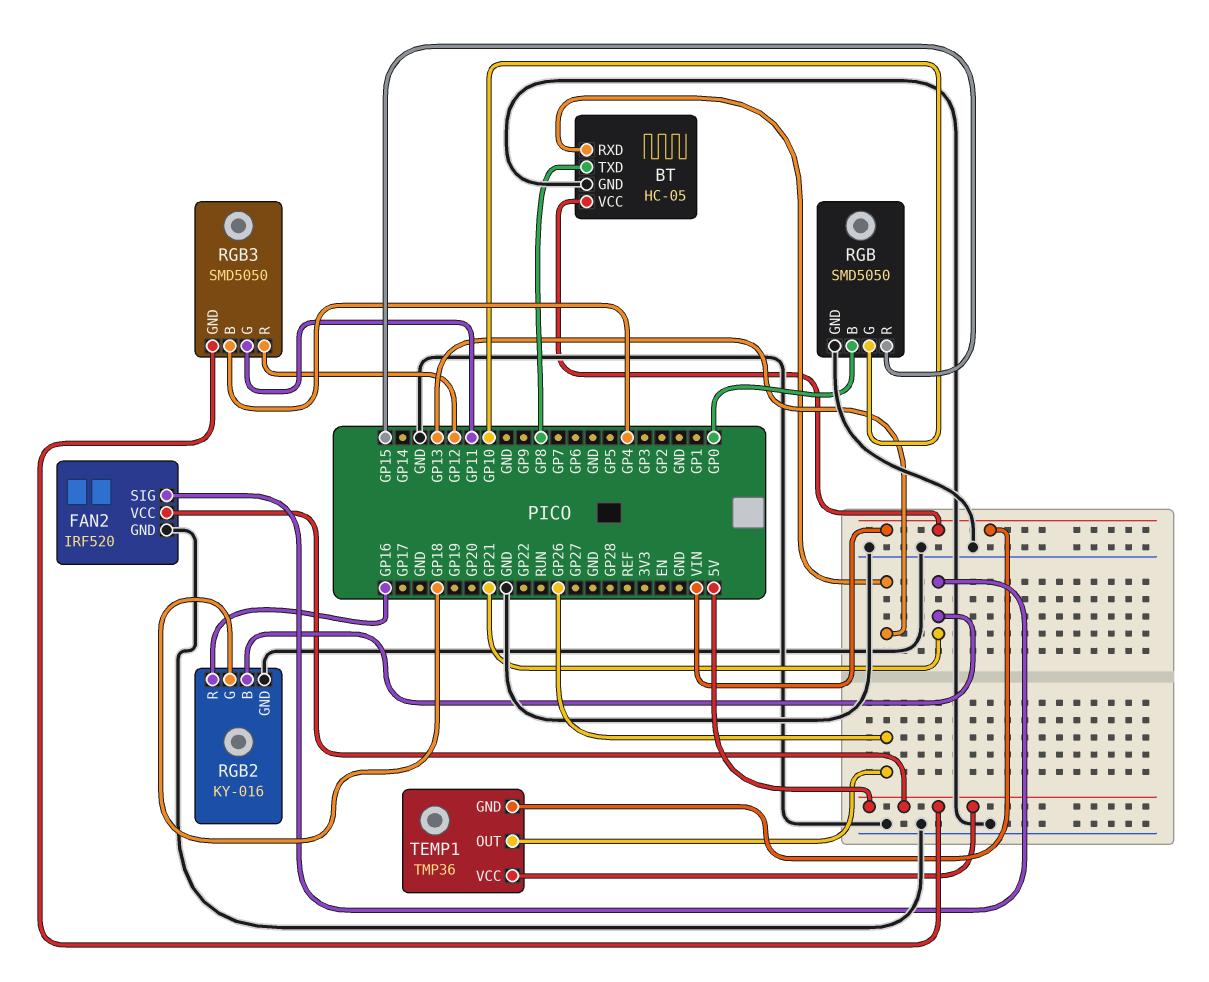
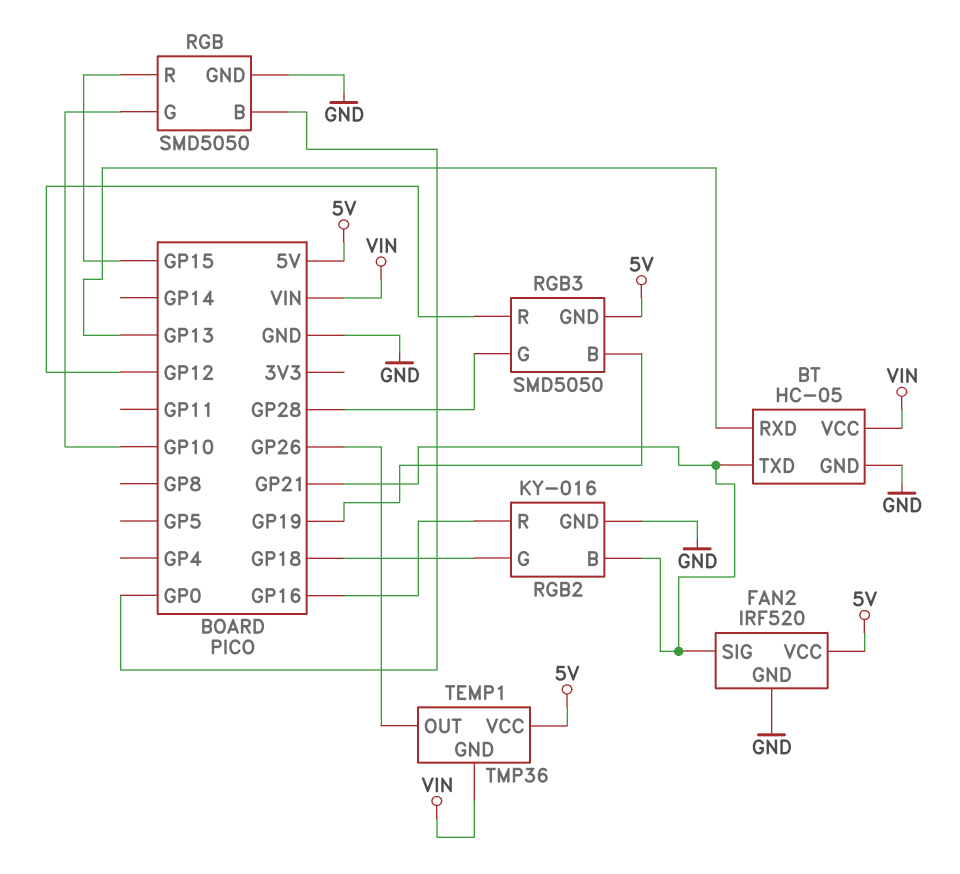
BT pin TXD: GP8 -> GP21
RGB3 pin B: GP4 -> GP19
RGB3 pin G: GP11 -> GP28

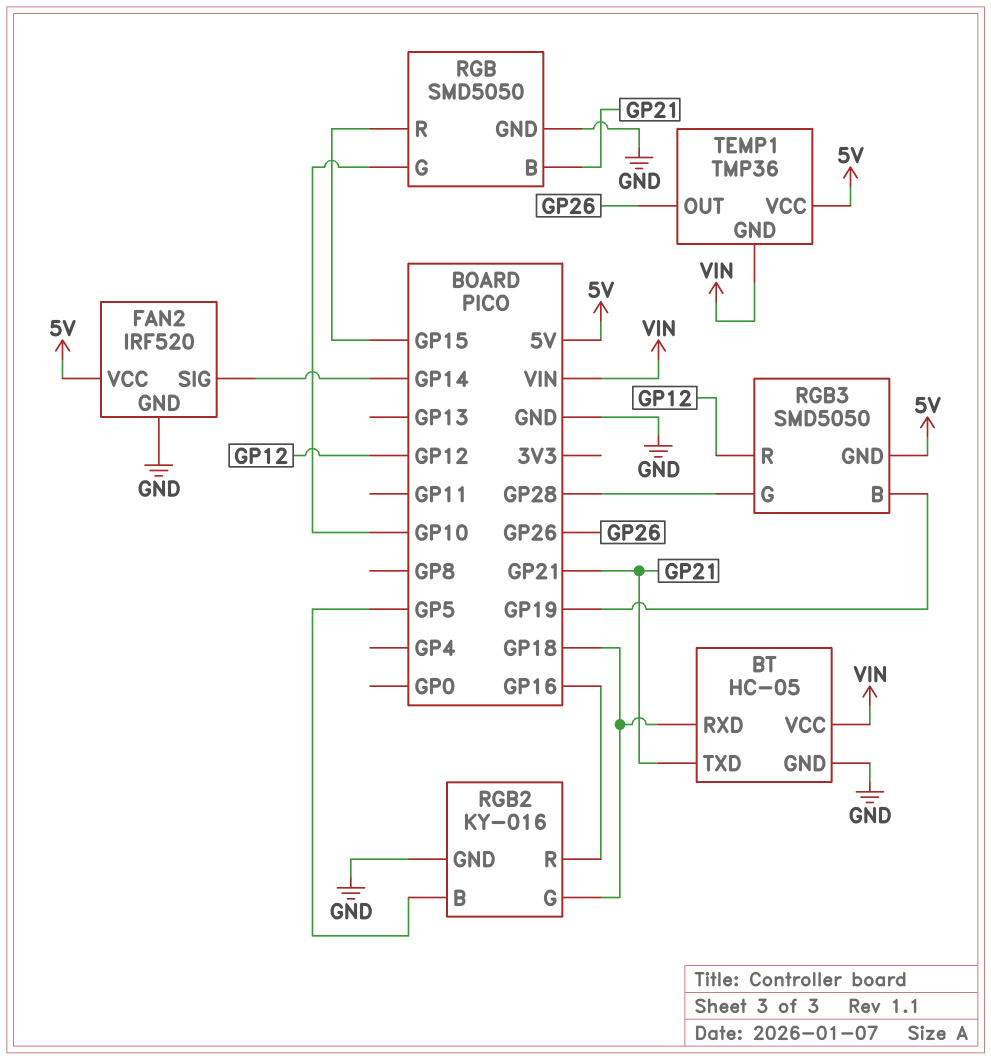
BT pin RXD: GP13 -> GP18
FAN2 pin SIG: GP21 -> GP14
RGB pin B: GP0 -> GP21
RGB2 pin B: GP21 -> GP5

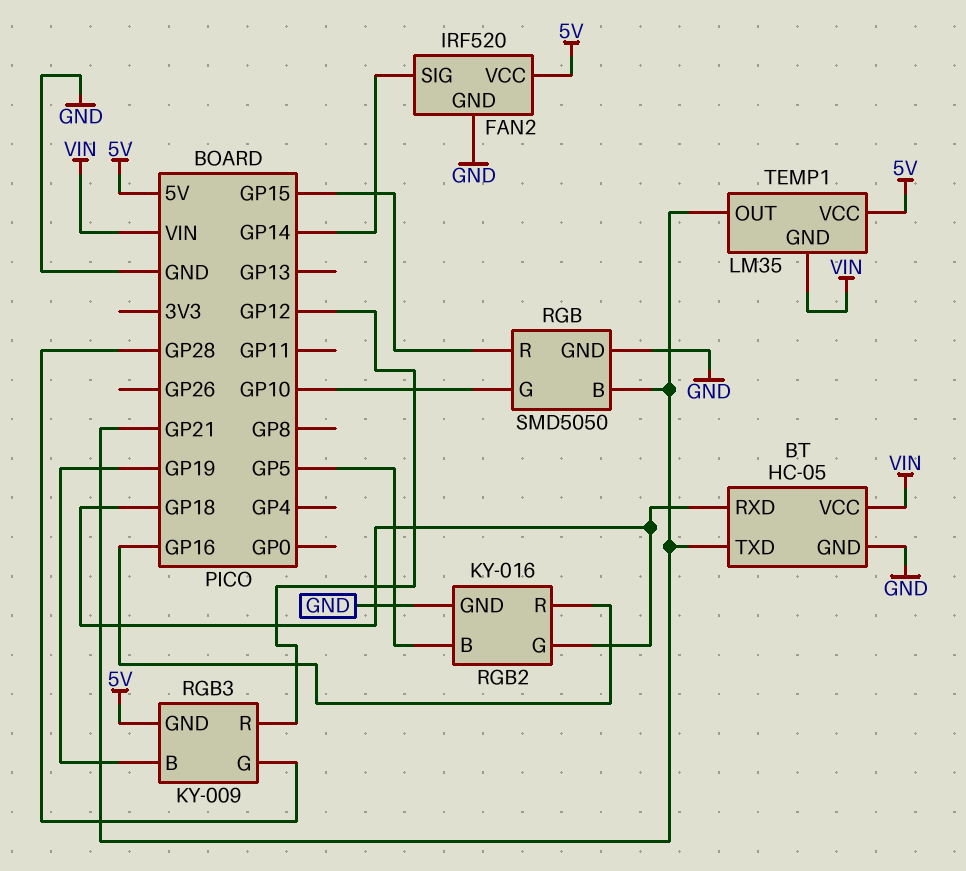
RGB3: SMD5050 -> KY-009
TEMP1: TMP36 -> LM35
TEMP1 pin OUT: GP26 -> GP21

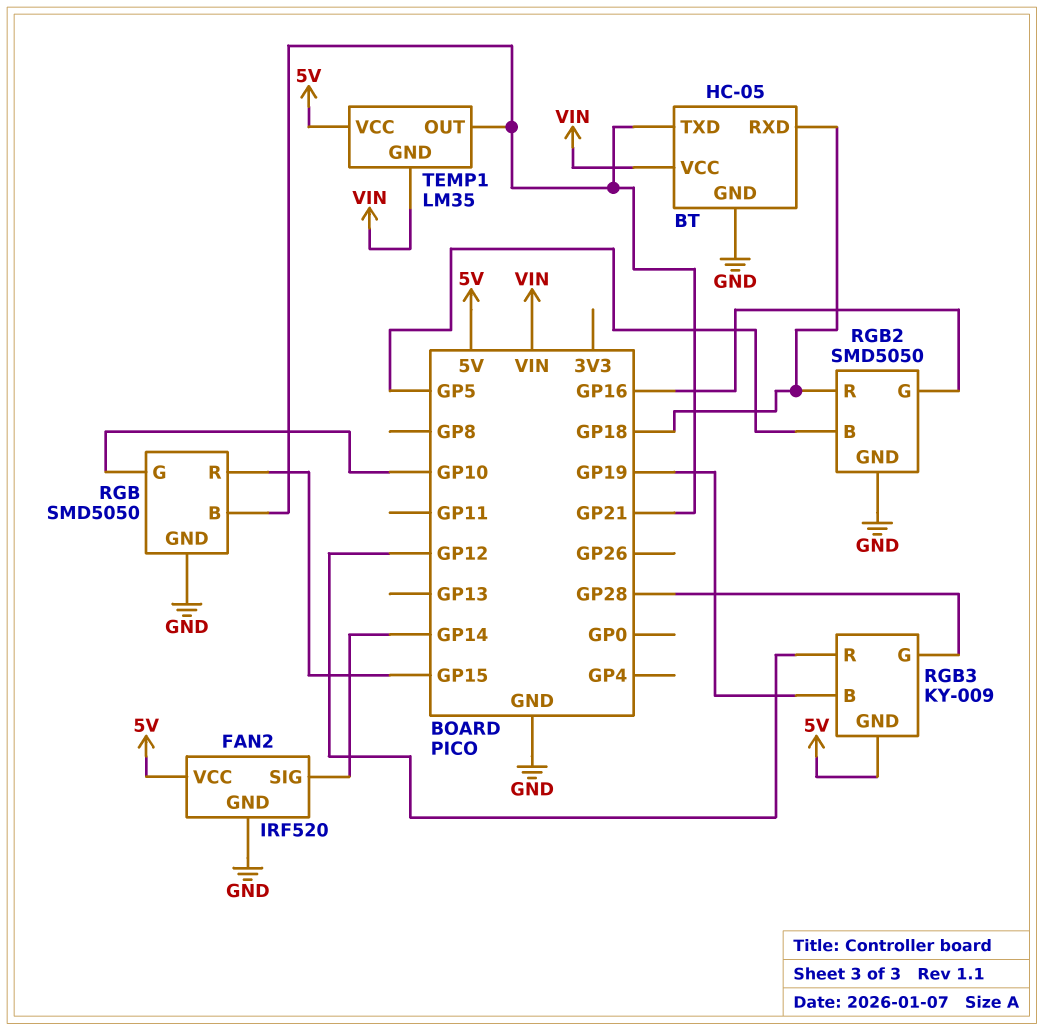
RGB2: KY-016 -> SMD5050
RGB2 pin G: GP18 -> GP16
RGB2 pin R: GP16 -> GP18

